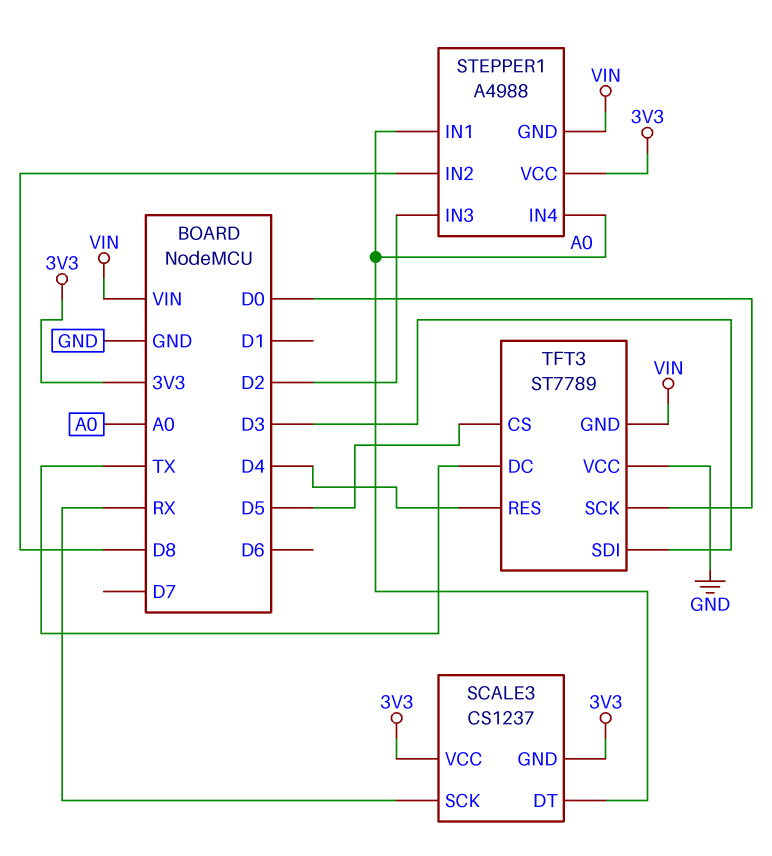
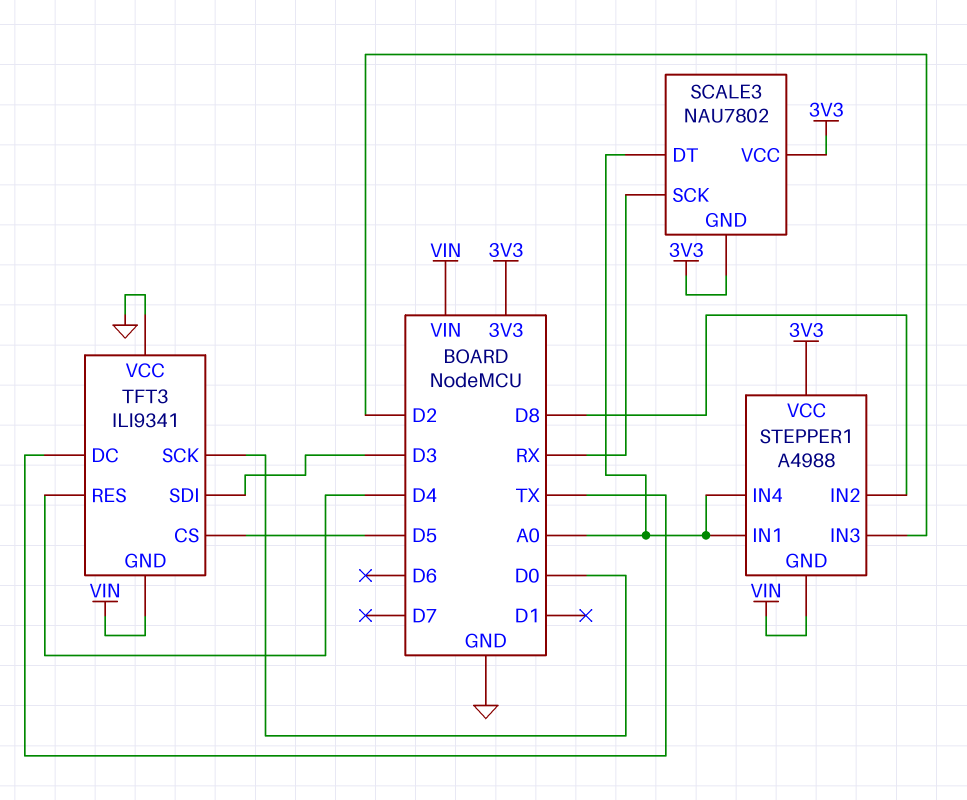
SCALE3: CS1237 -> NAU7802
TFT3: ST7789 -> ILI9341

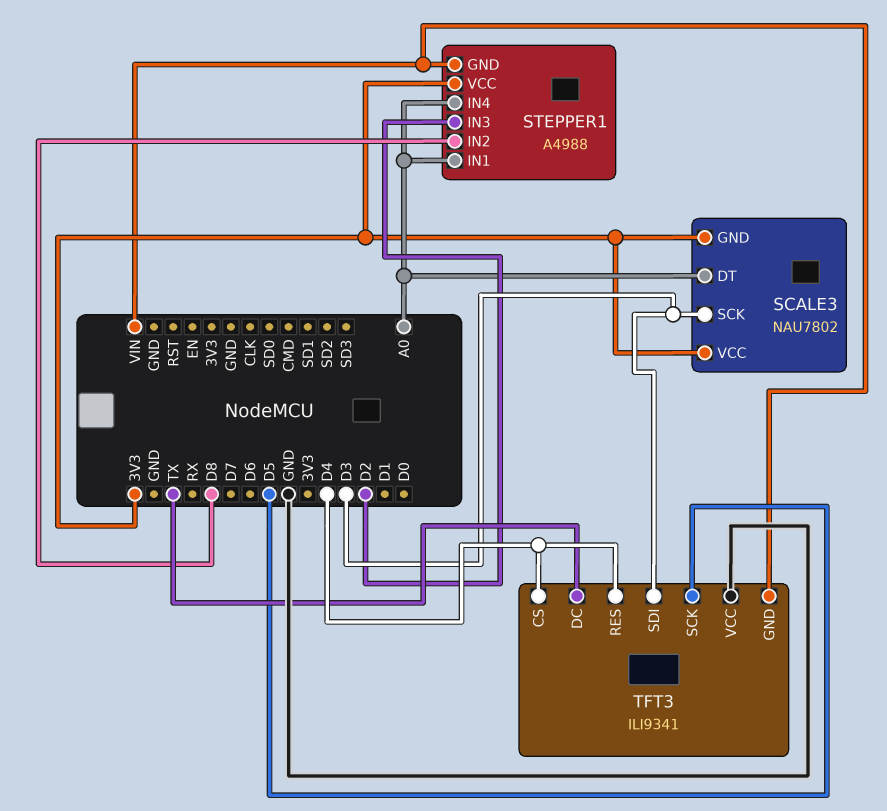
SCALE3 pin SCK: RX -> D3
TFT3 pin CS: D5 -> D4
TFT3 pin SCK: D0 -> D5

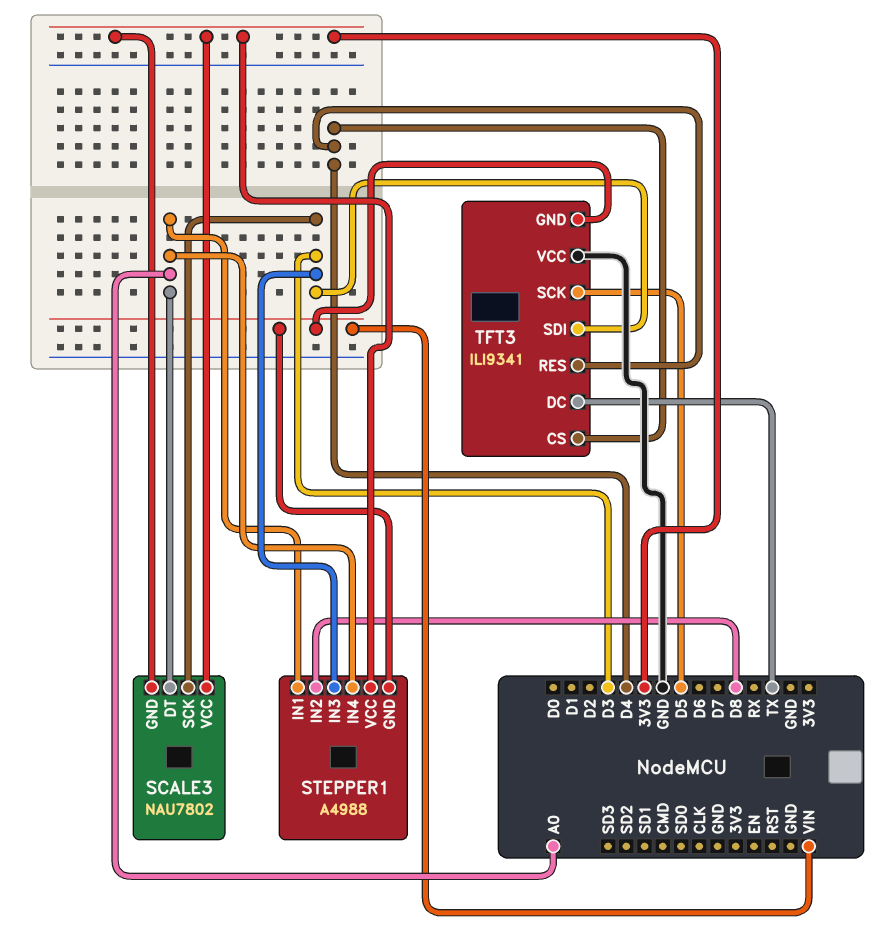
STEPPER1 pin IN3: D2 -> D3

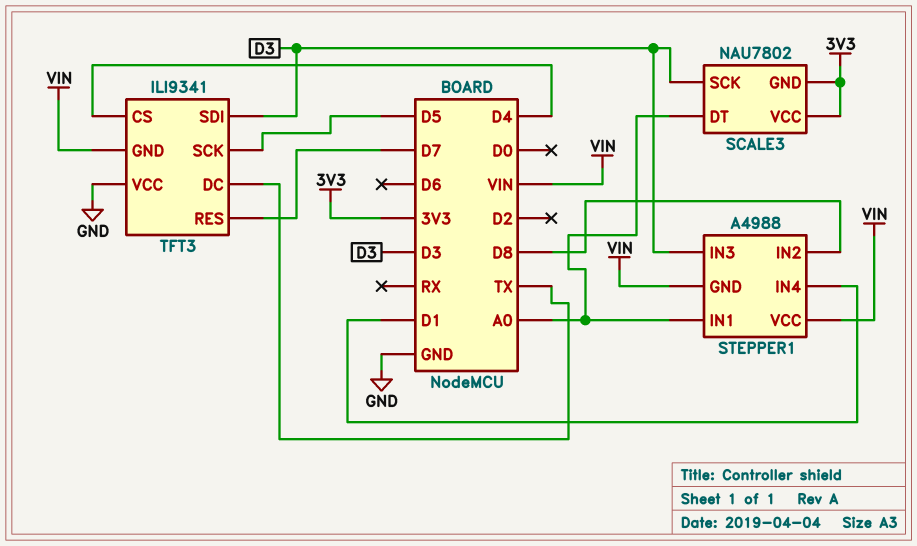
STEPPER1 pin IN4: A0 -> D1
STEPPER1 pin VCC: 3V3 -> VIN
TFT3 pin RES: D4 -> D7

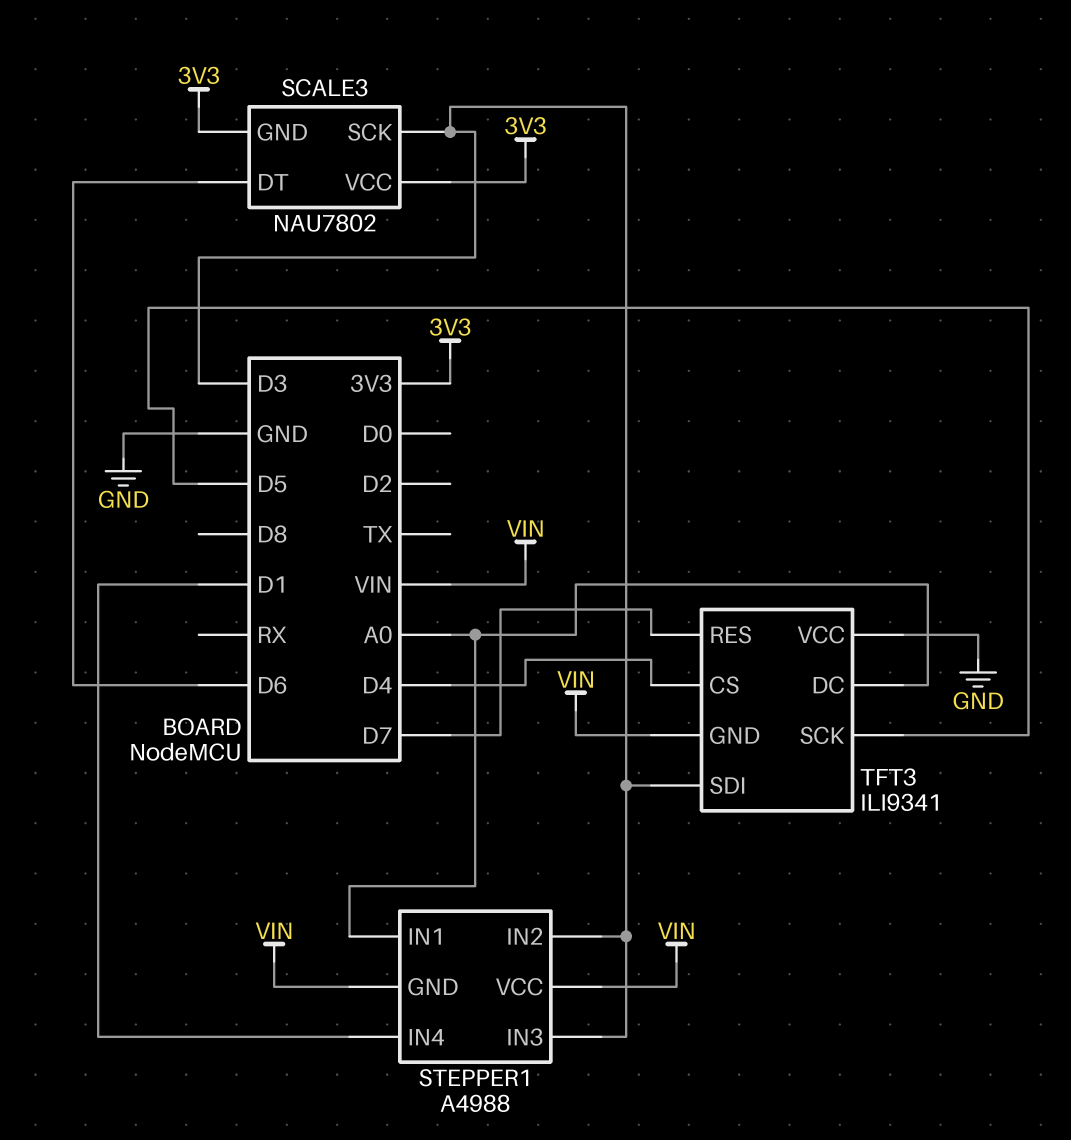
SCALE3 pin DT: A0 -> D6
STEPPER1 pin IN2: D8 -> D3
TFT3 pin DC: TX -> A0

